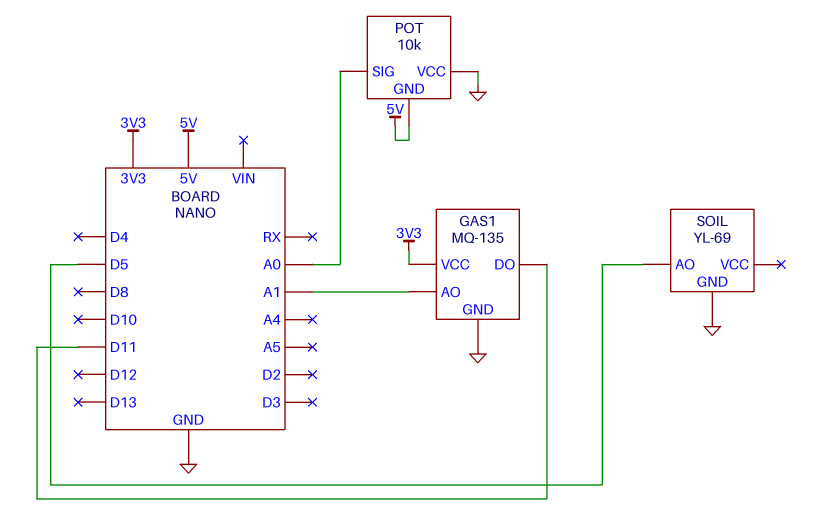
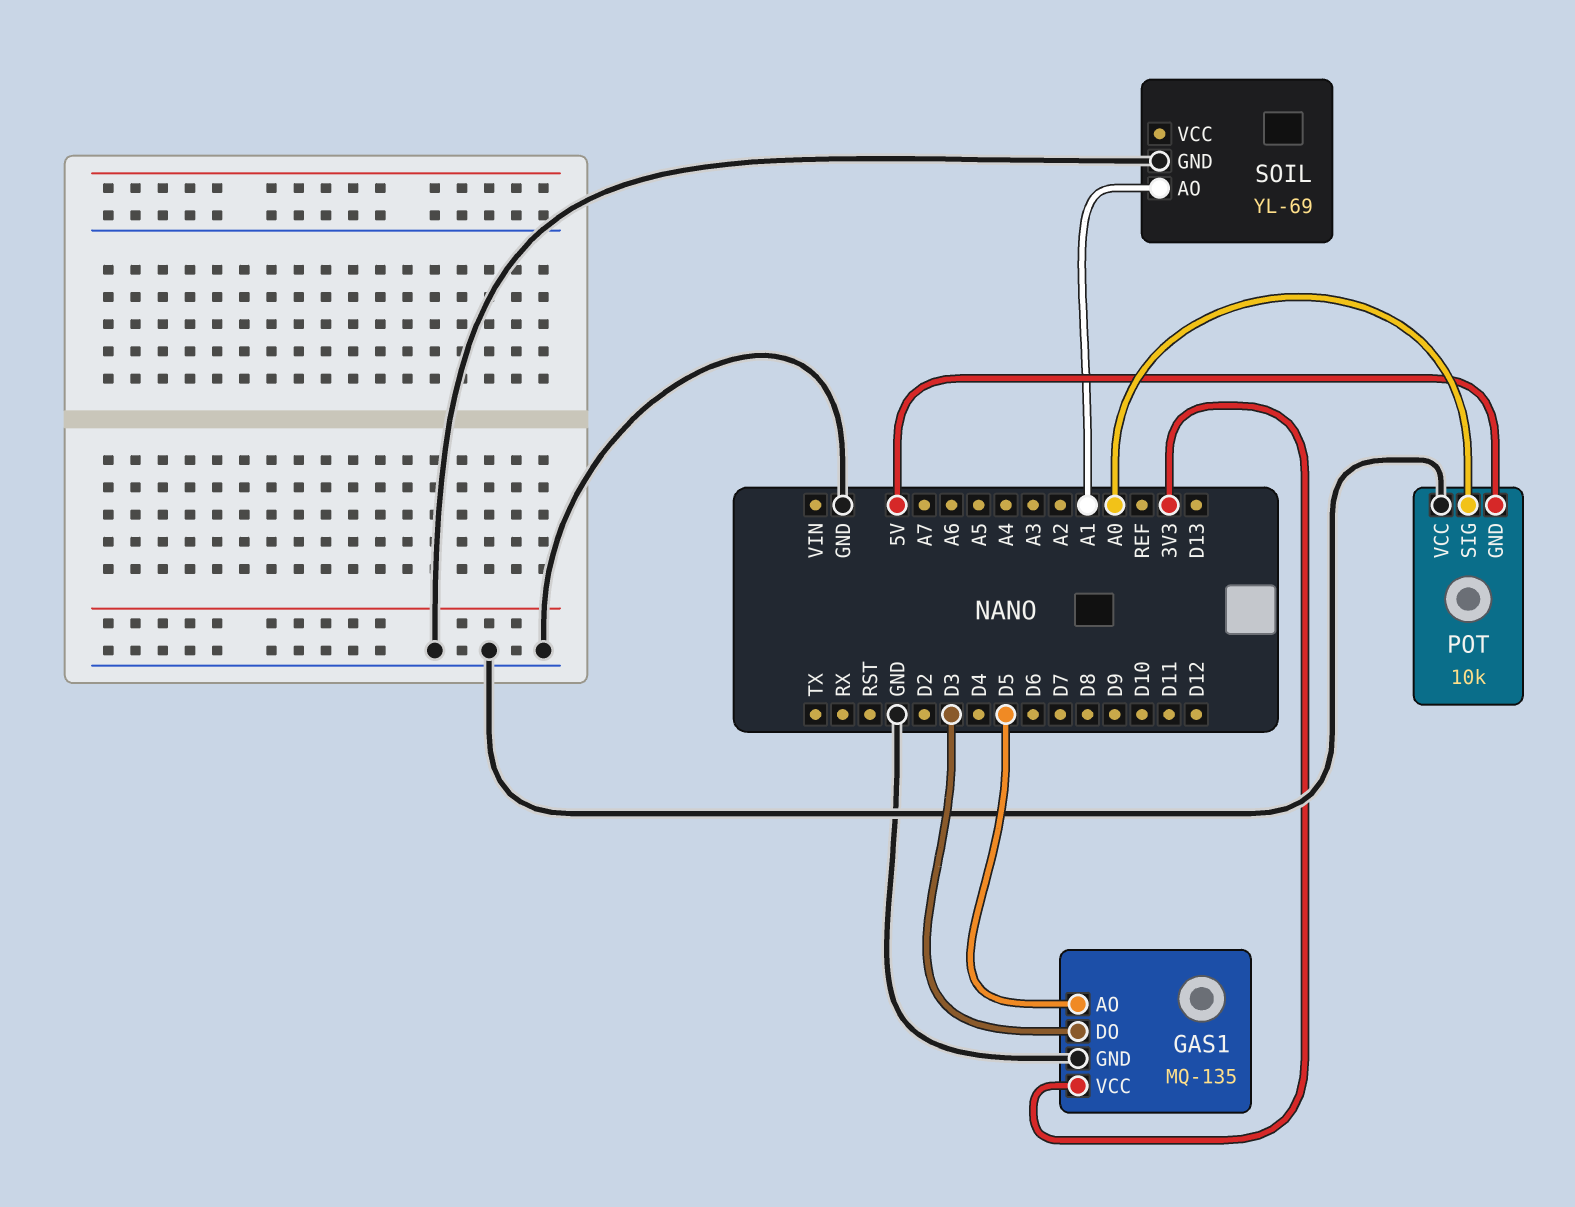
GAS1 pin AO: A1 -> D5
GAS1 pin DO: D11 -> D3
SOIL pin AO: D5 -> A1

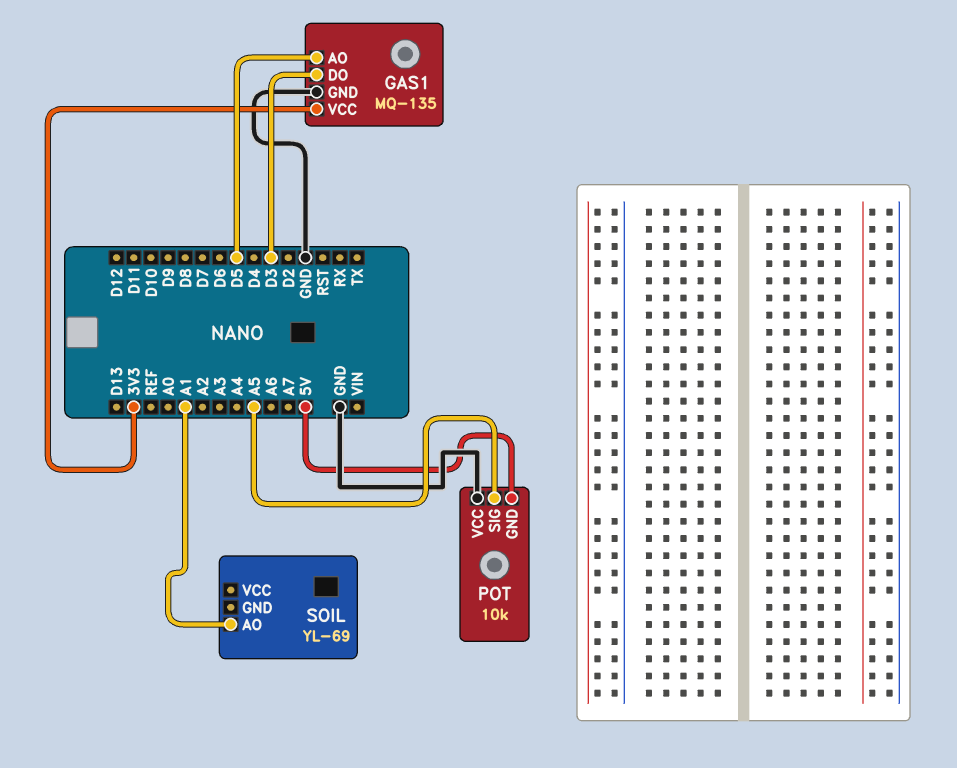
POT pin SIG: A0 -> A5
SOIL pin GND: GND -> none

